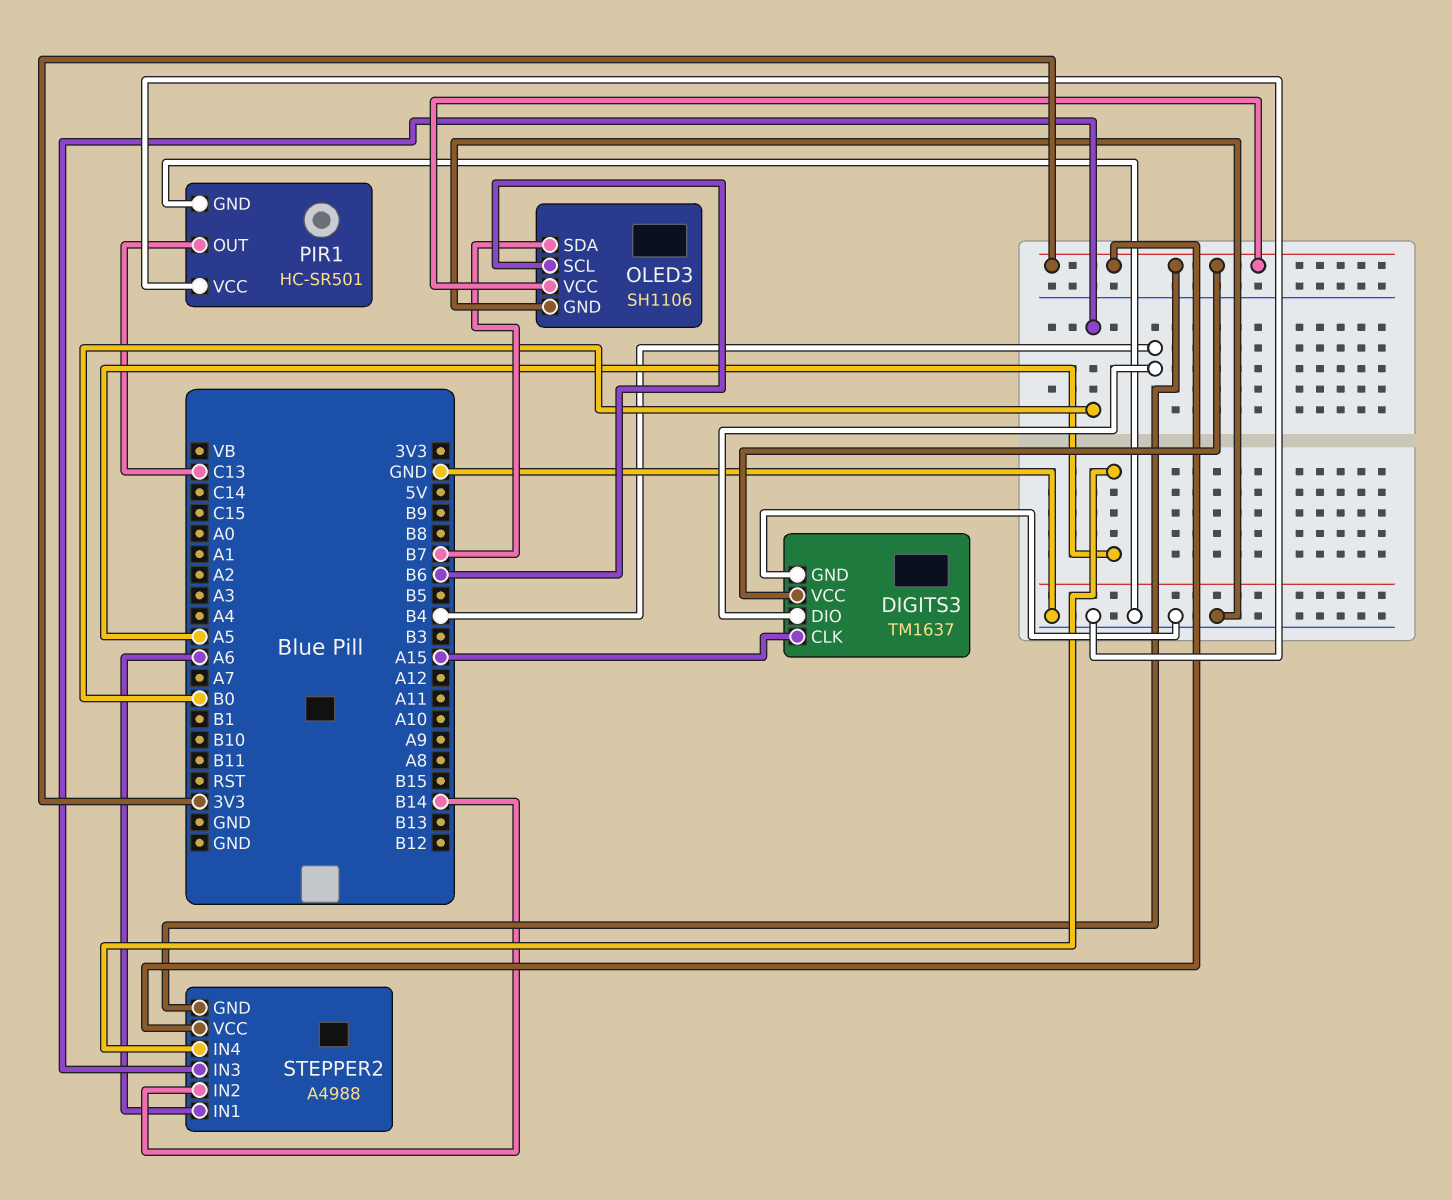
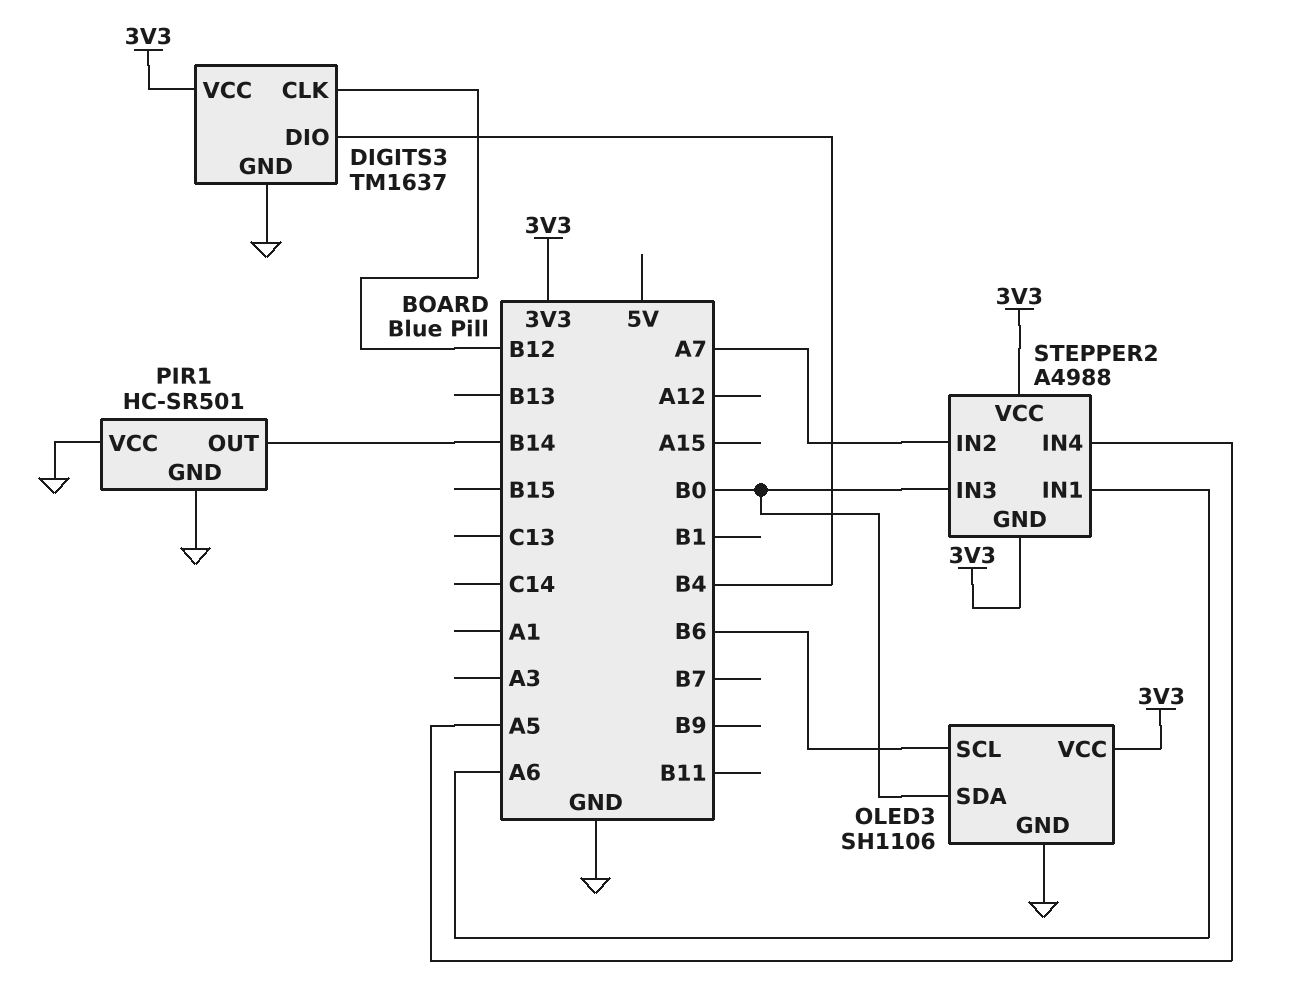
DIGITS3 pin CLK: A15 -> B12
OLED3 pin SDA: B7 -> B0
PIR1 pin OUT: C13 -> B14
STEPPER2 pin IN2: B14 -> A7

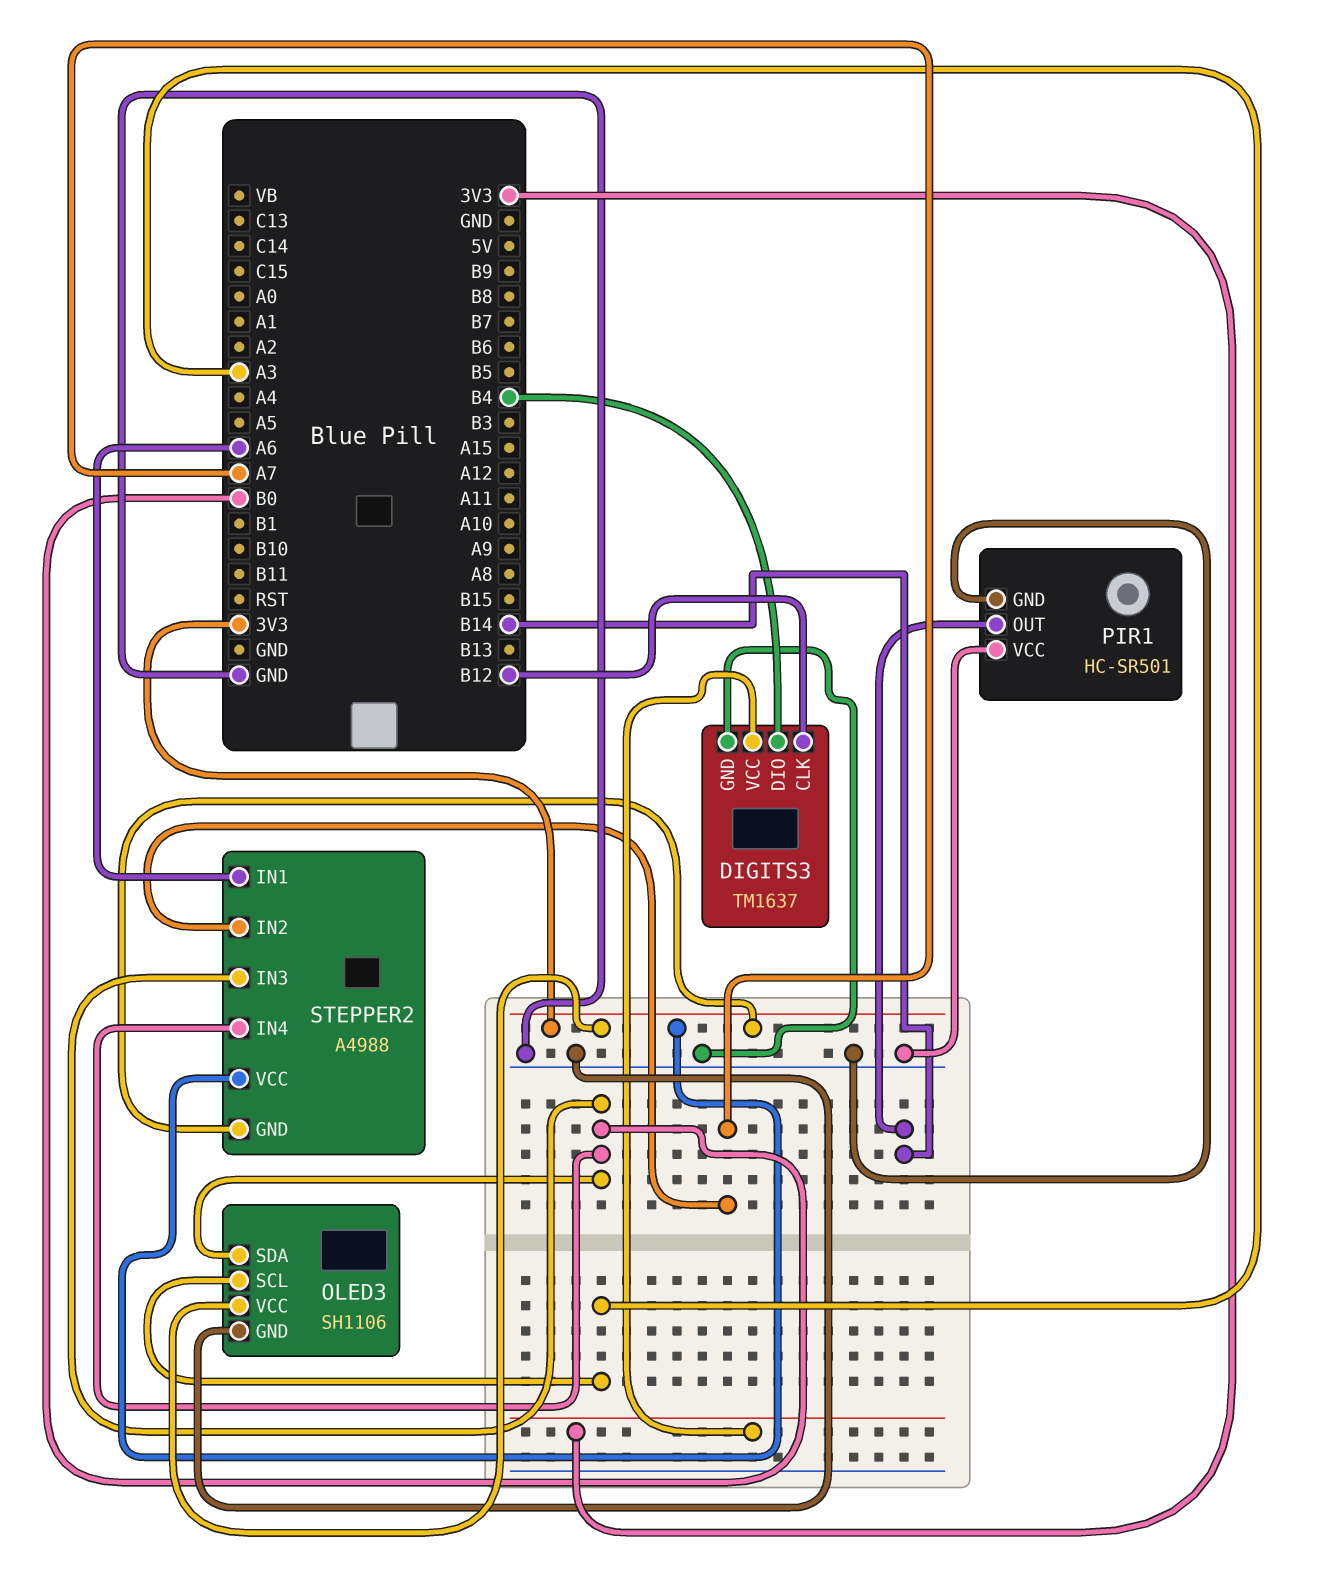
OLED3 pin SCL: B6 -> A3
STEPPER2 pin IN4: A5 -> B0

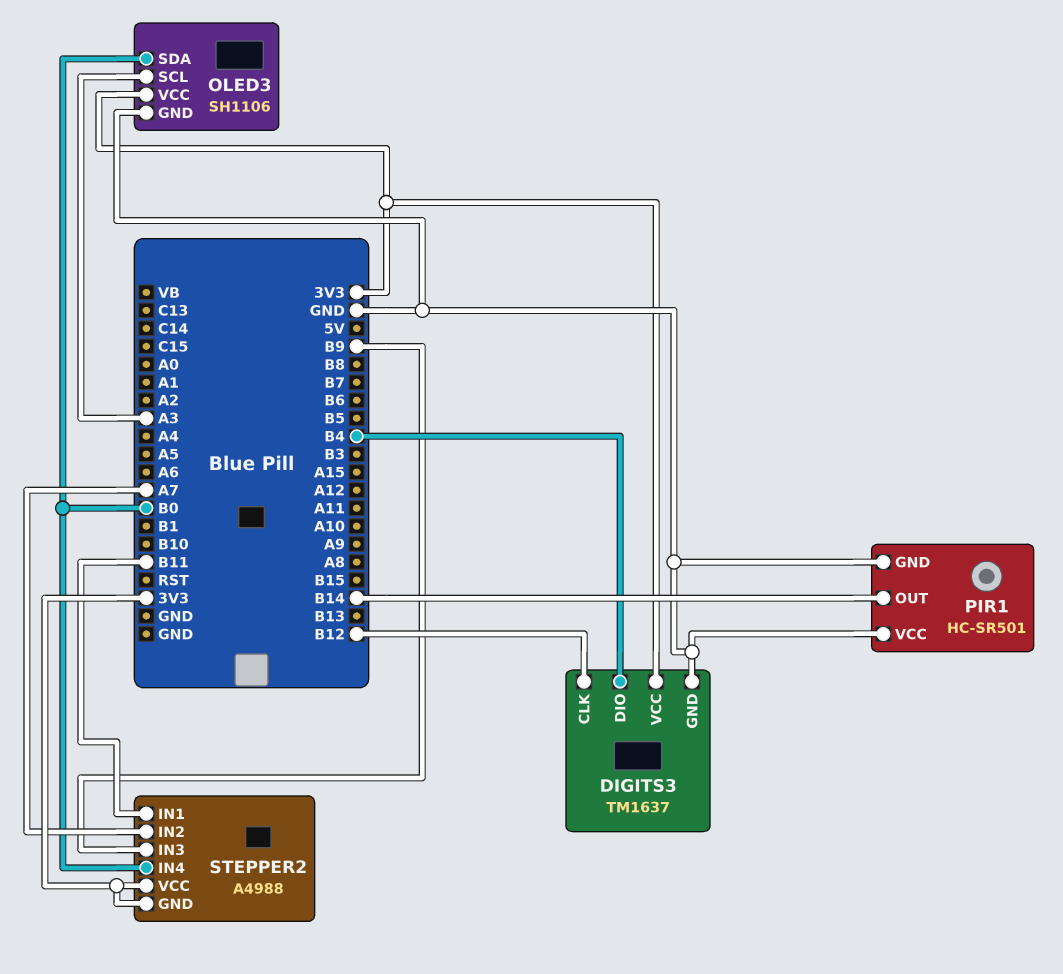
STEPPER2 pin IN1: A6 -> B11
STEPPER2 pin IN3: B0 -> B9

